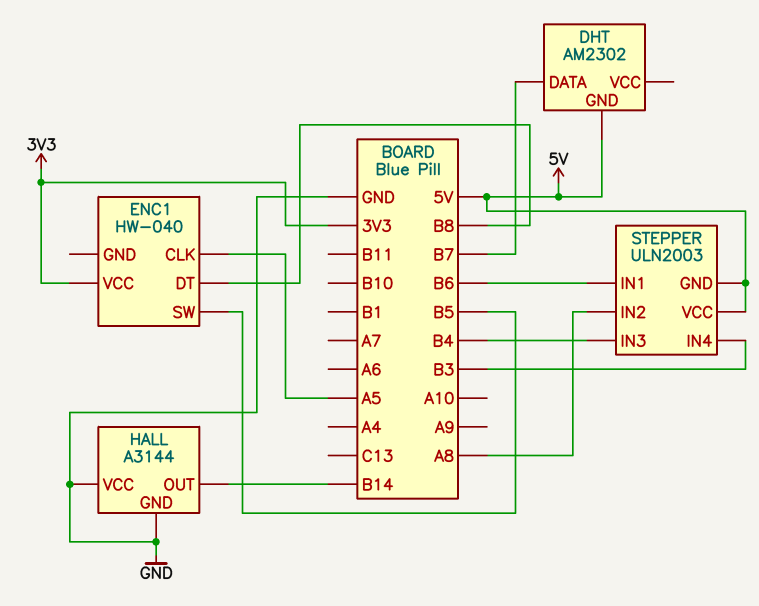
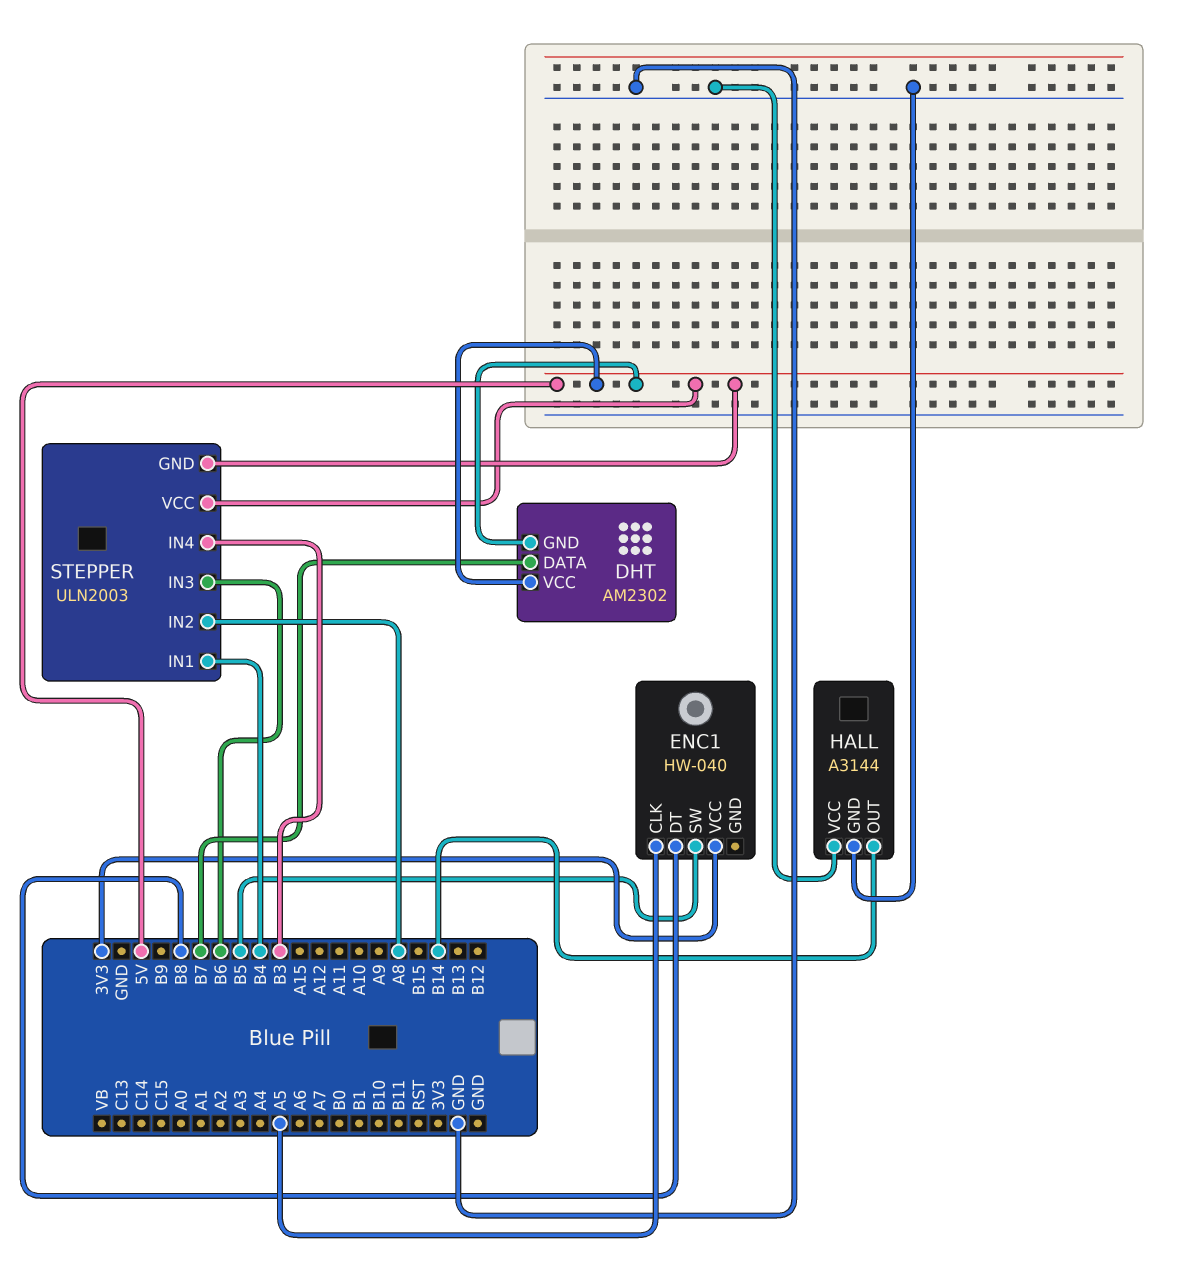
DHT pin VCC: none -> 5V
STEPPER pin IN1: B6 -> B4
STEPPER pin IN3: B4 -> B6

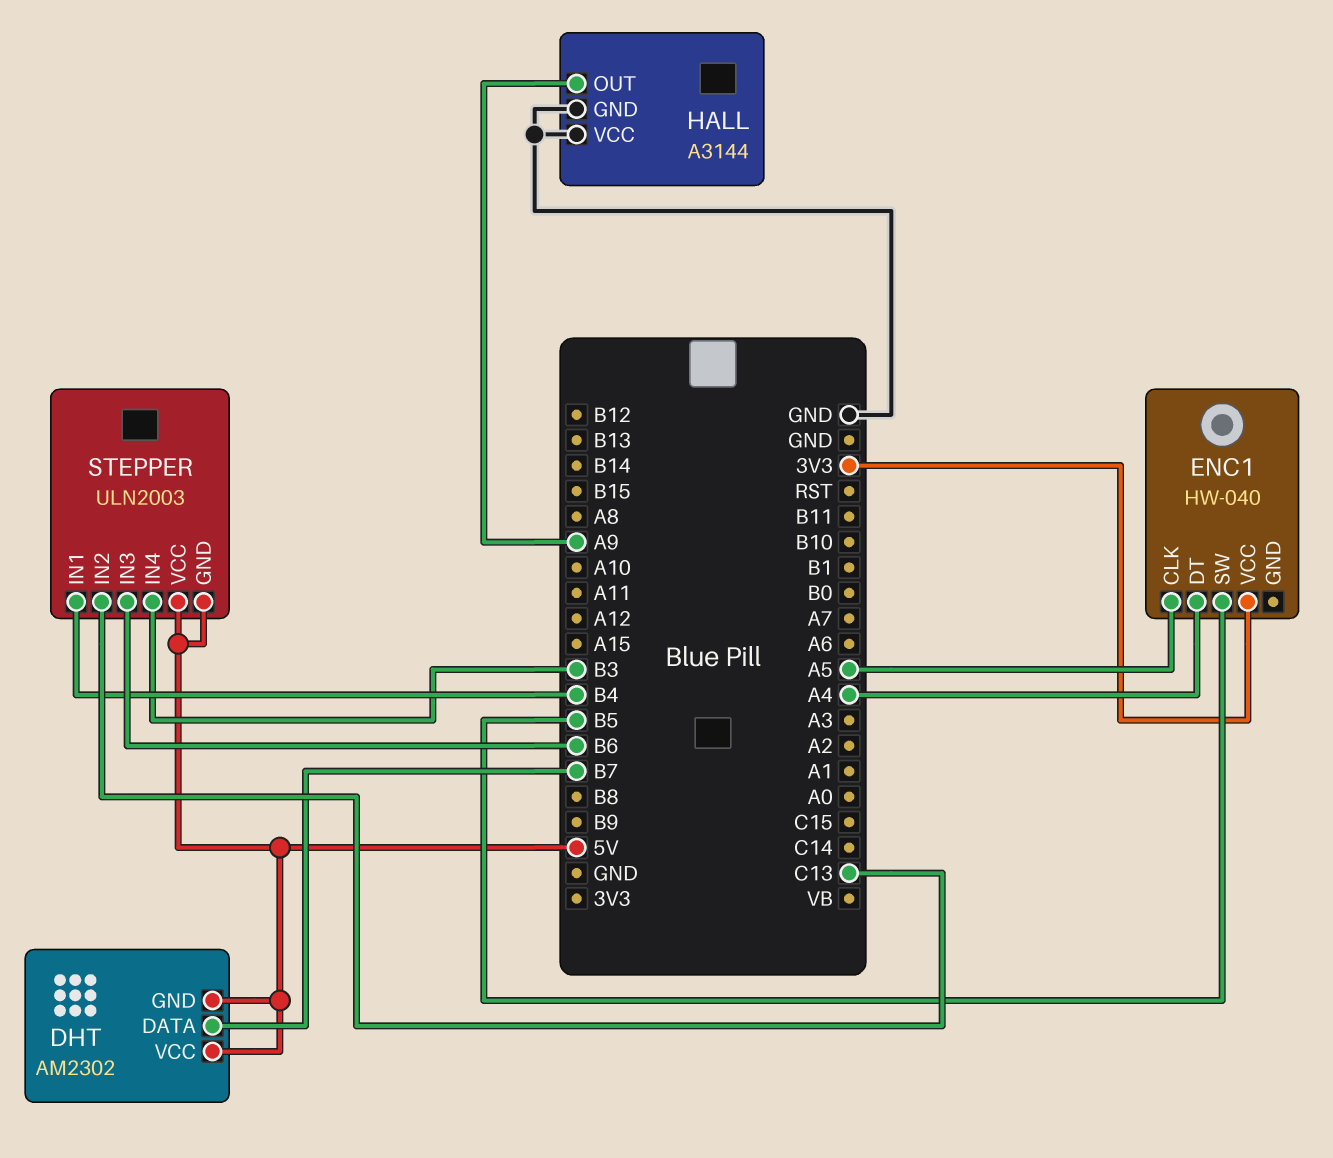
ENC1 pin DT: B8 -> A4
HALL pin OUT: B14 -> A9
STEPPER pin IN2: A8 -> C13

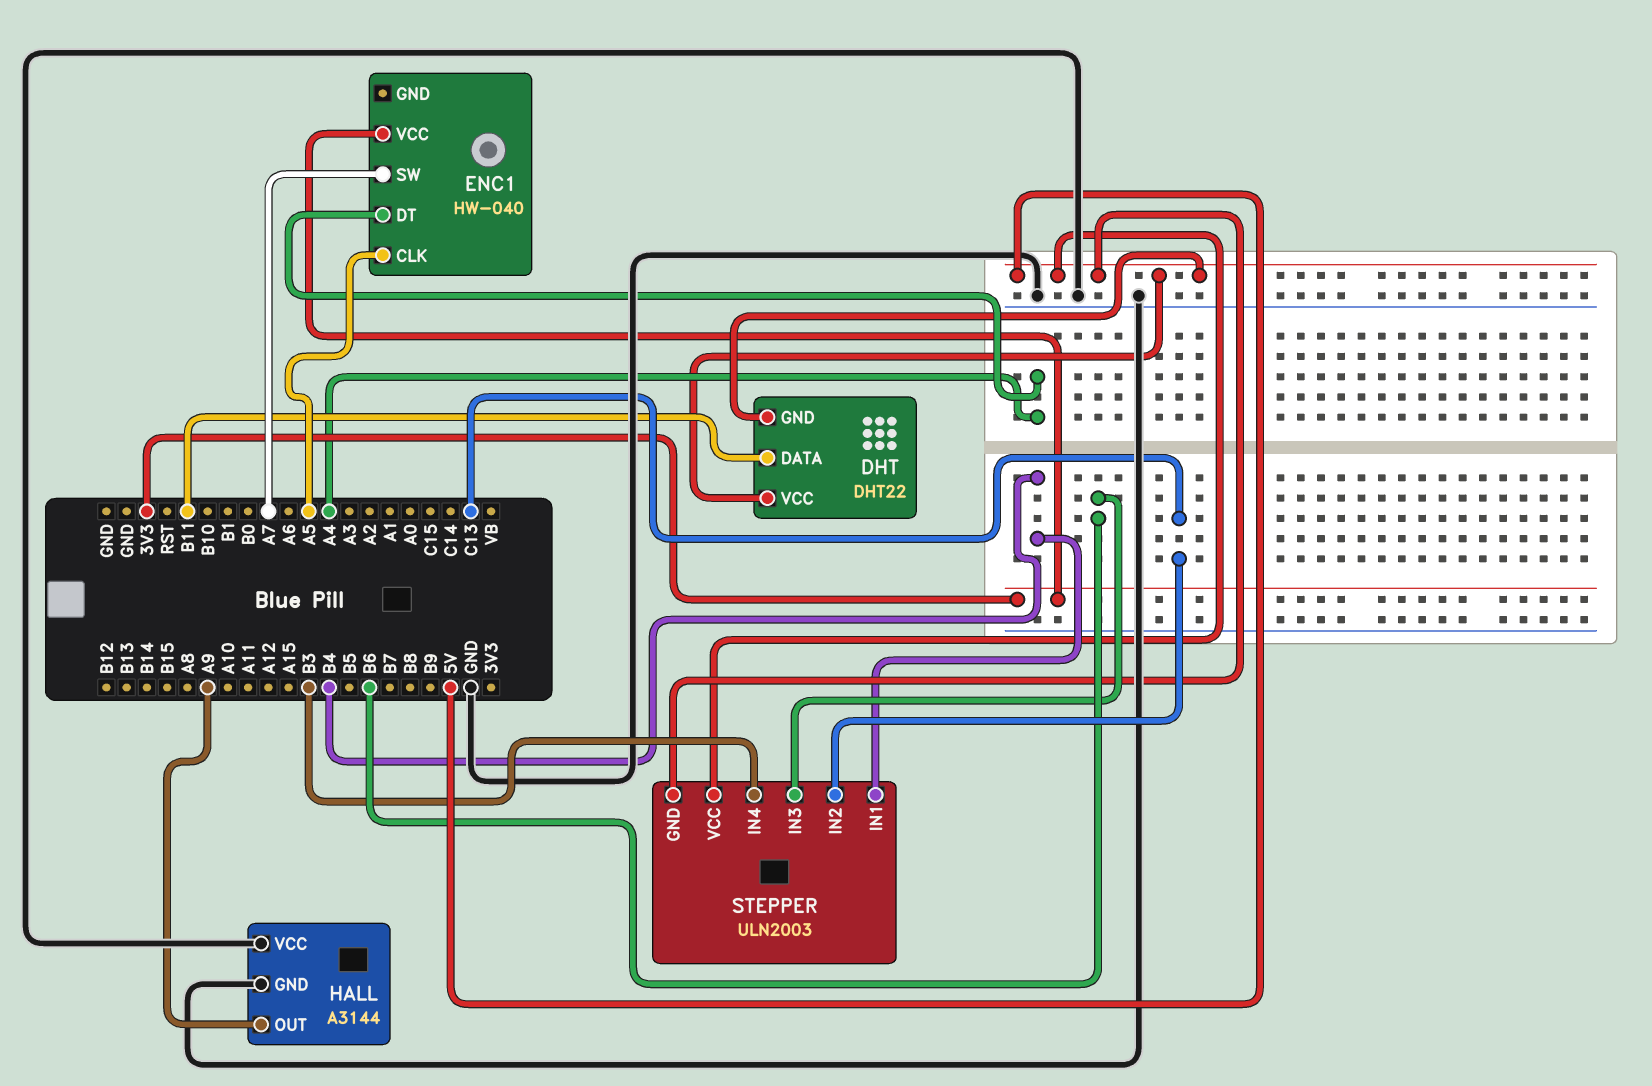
DHT: AM2302 -> DHT22
DHT pin DATA: B7 -> B11
ENC1 pin SW: B5 -> A7

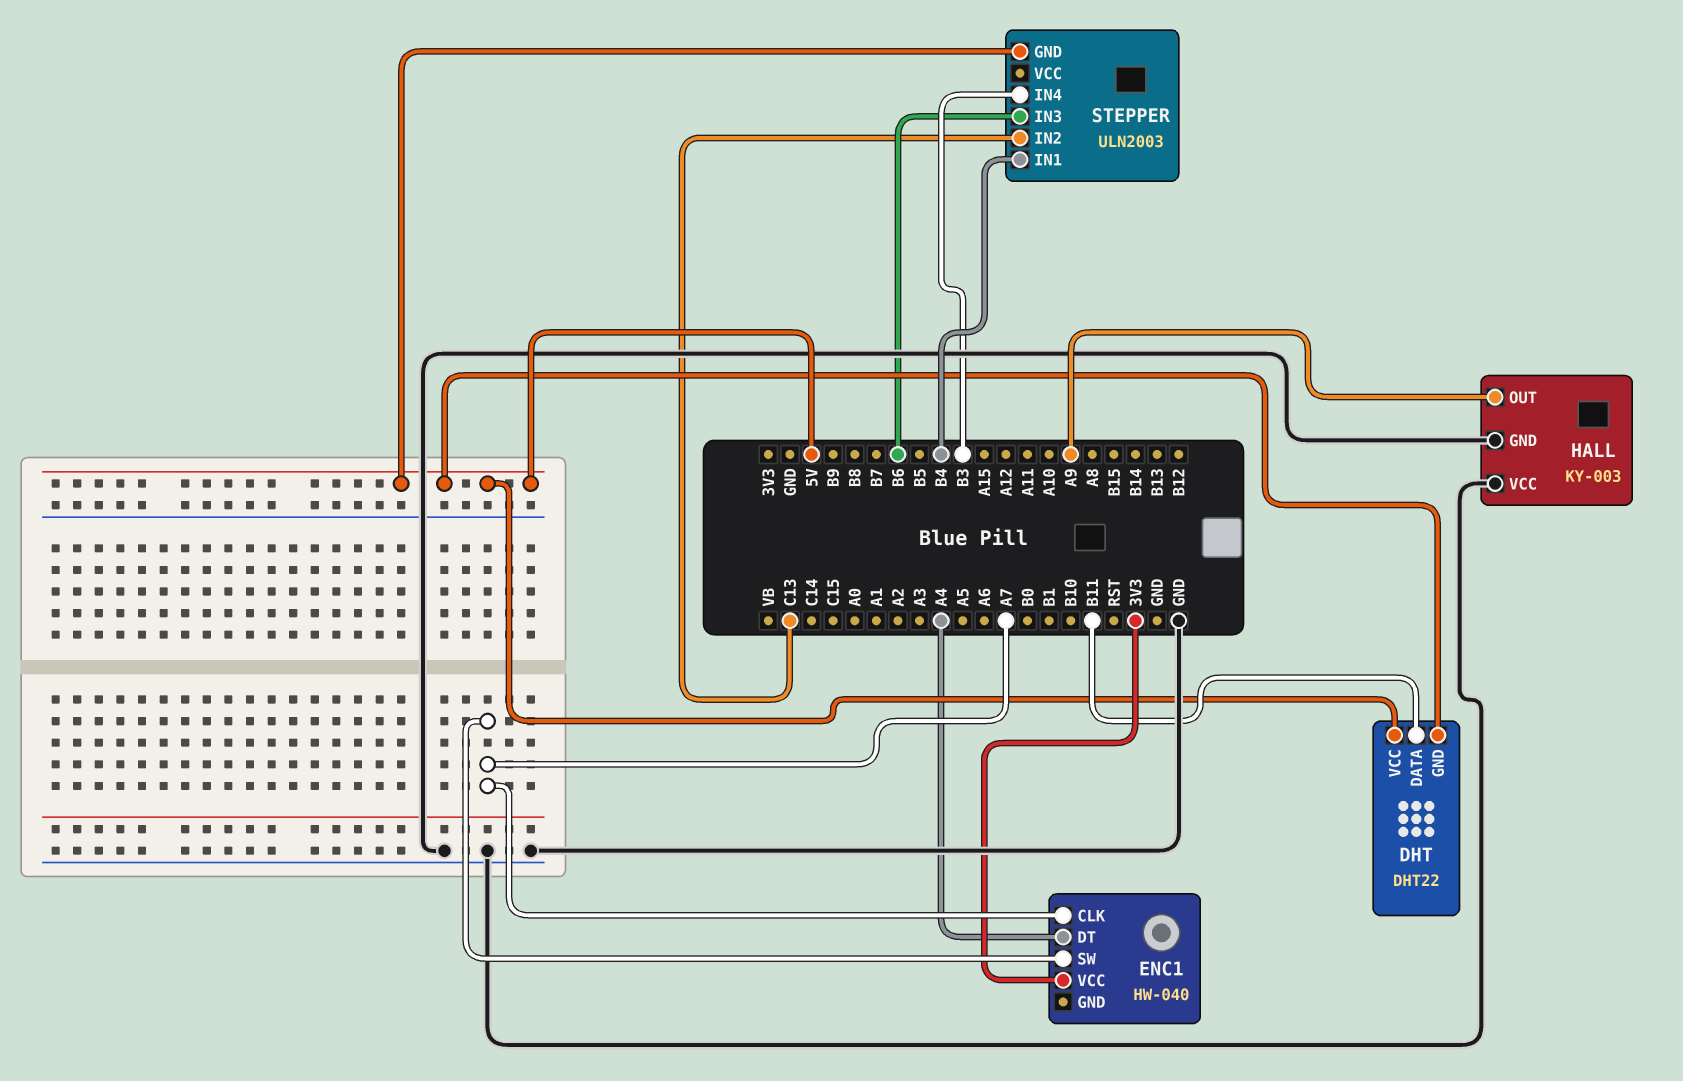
ENC1 pin CLK: A5 -> A7
HALL: A3144 -> KY-003
STEPPER pin VCC: 5V -> none

